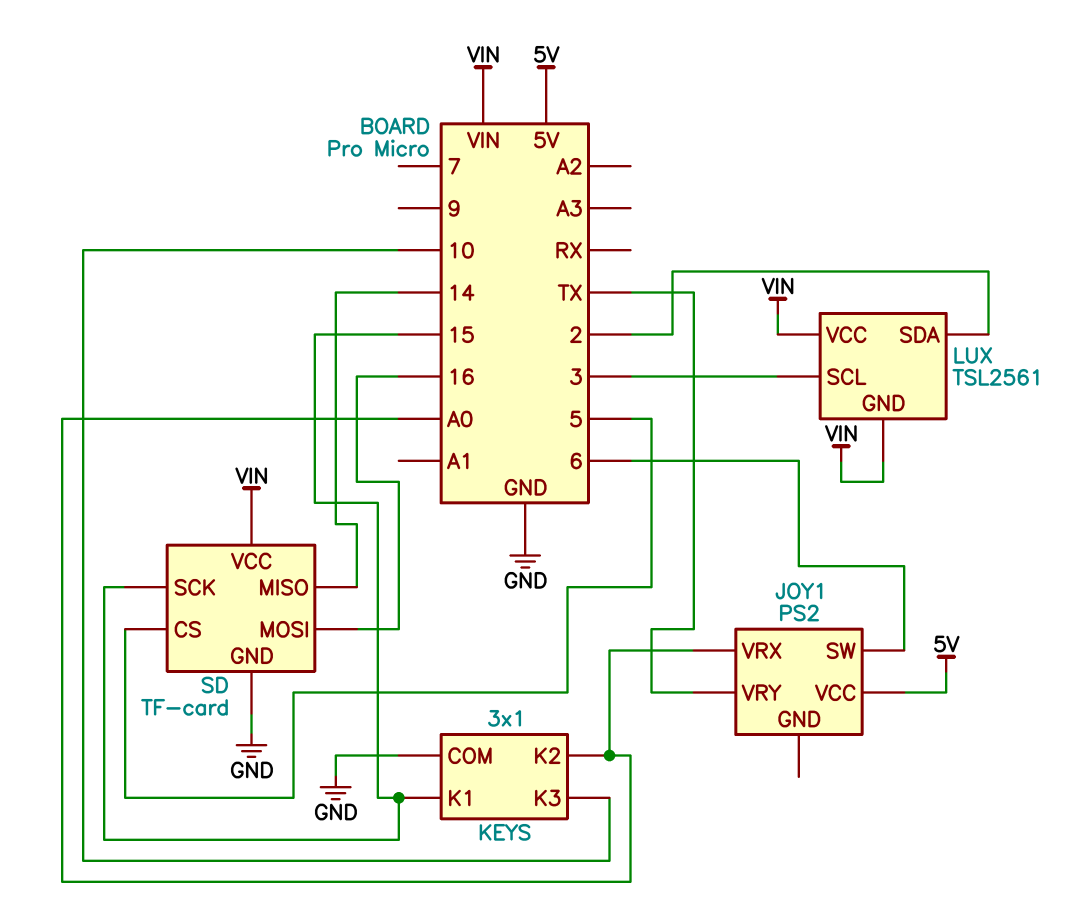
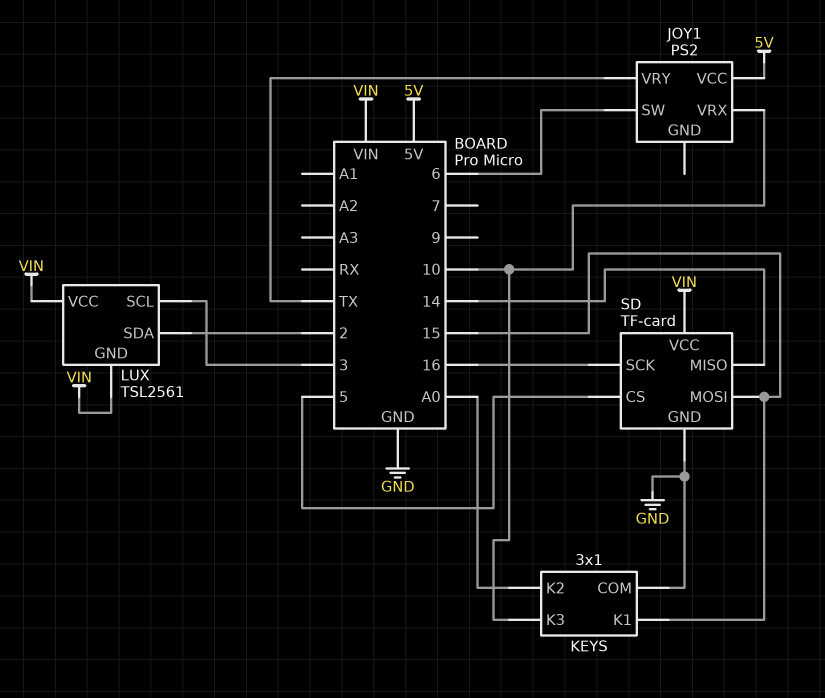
JOY1 pin VRX: A0 -> 10
SD pin MOSI: 16 -> 15
SD pin SCK: 15 -> 16

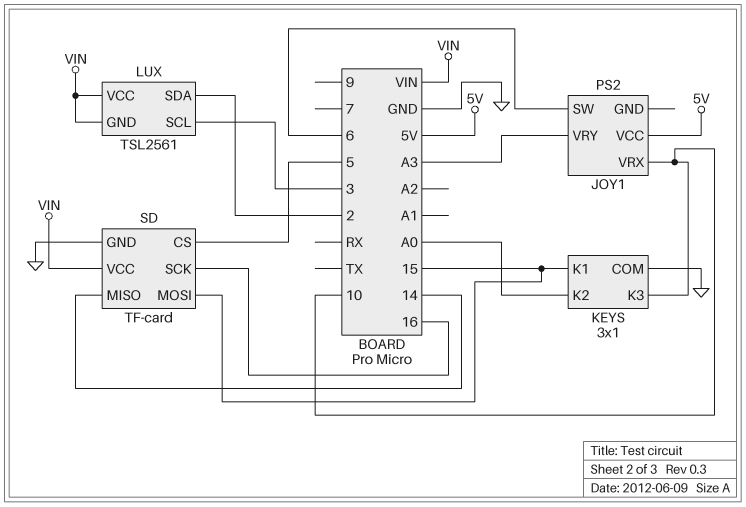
JOY1 pin VRY: TX -> A3

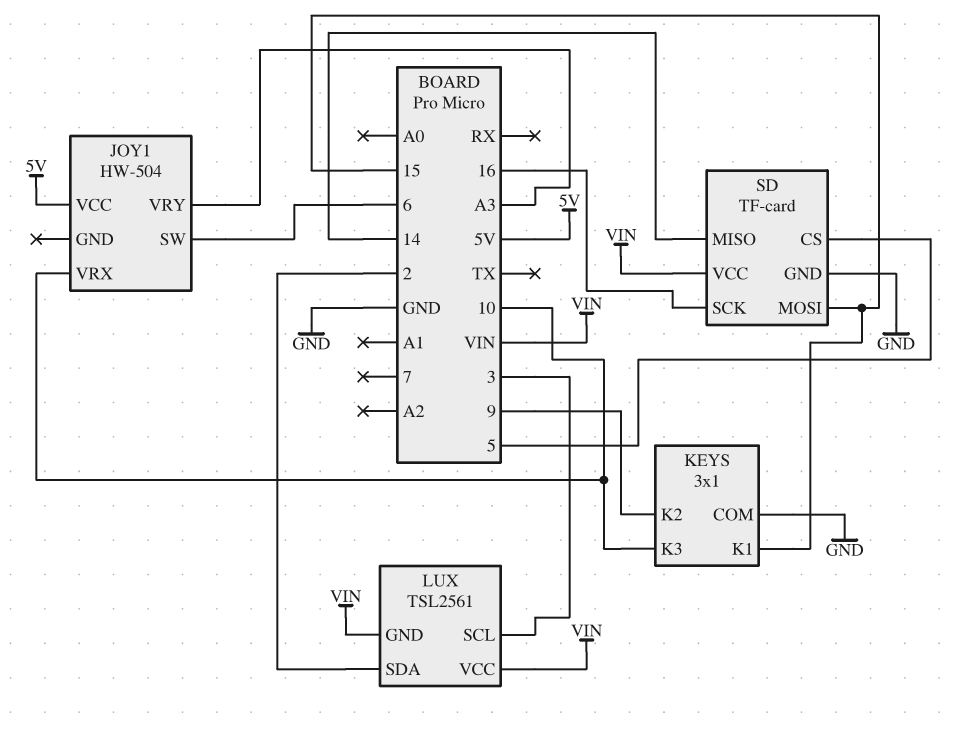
JOY1: PS2 -> HW-504
KEYS pin K2: A0 -> 9

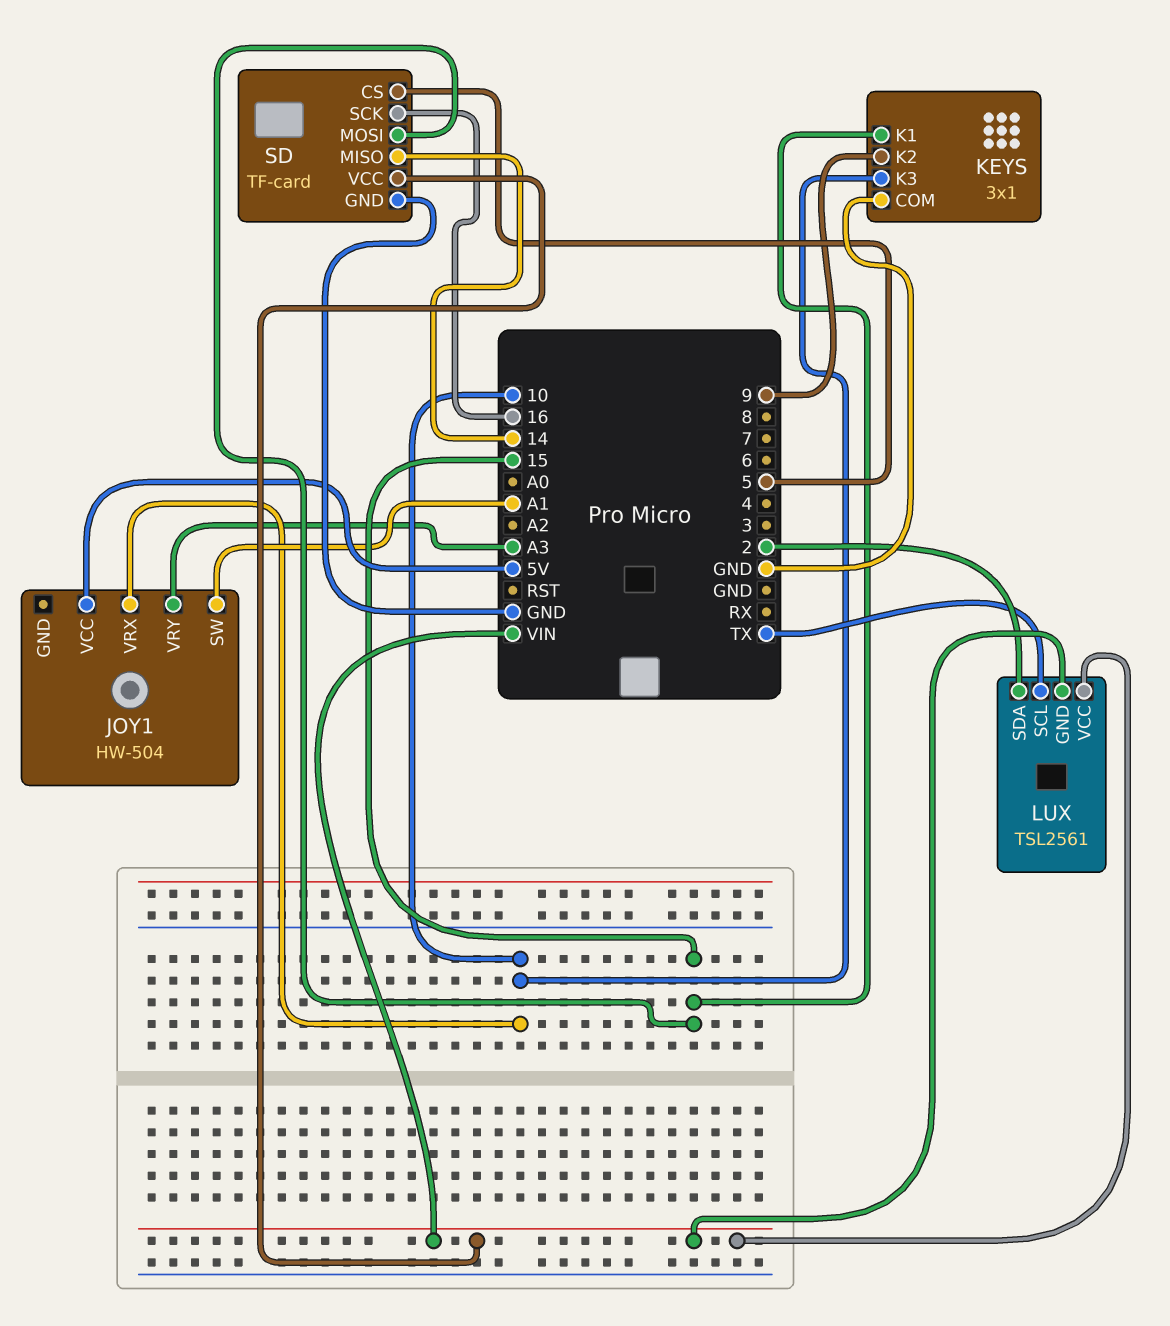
JOY1 pin SW: 6 -> A1
LUX pin SCL: 3 -> TX

